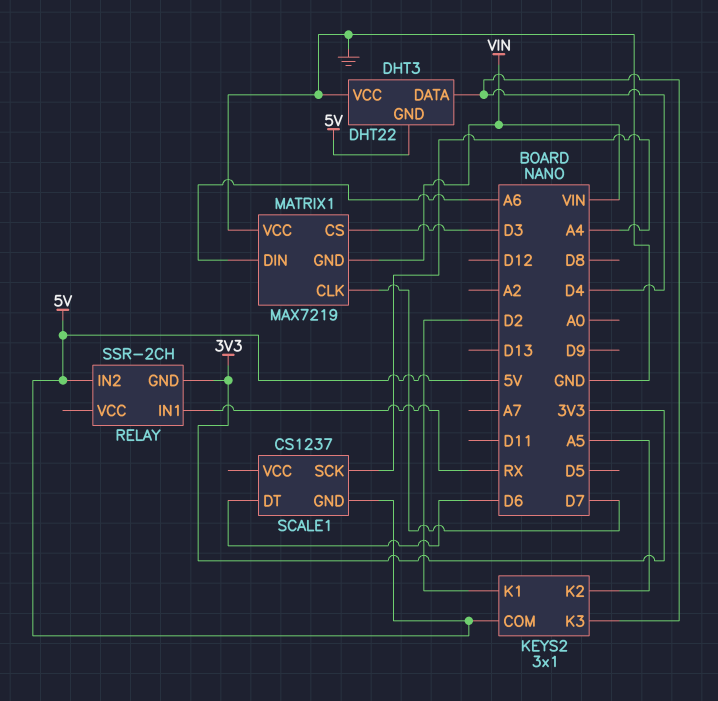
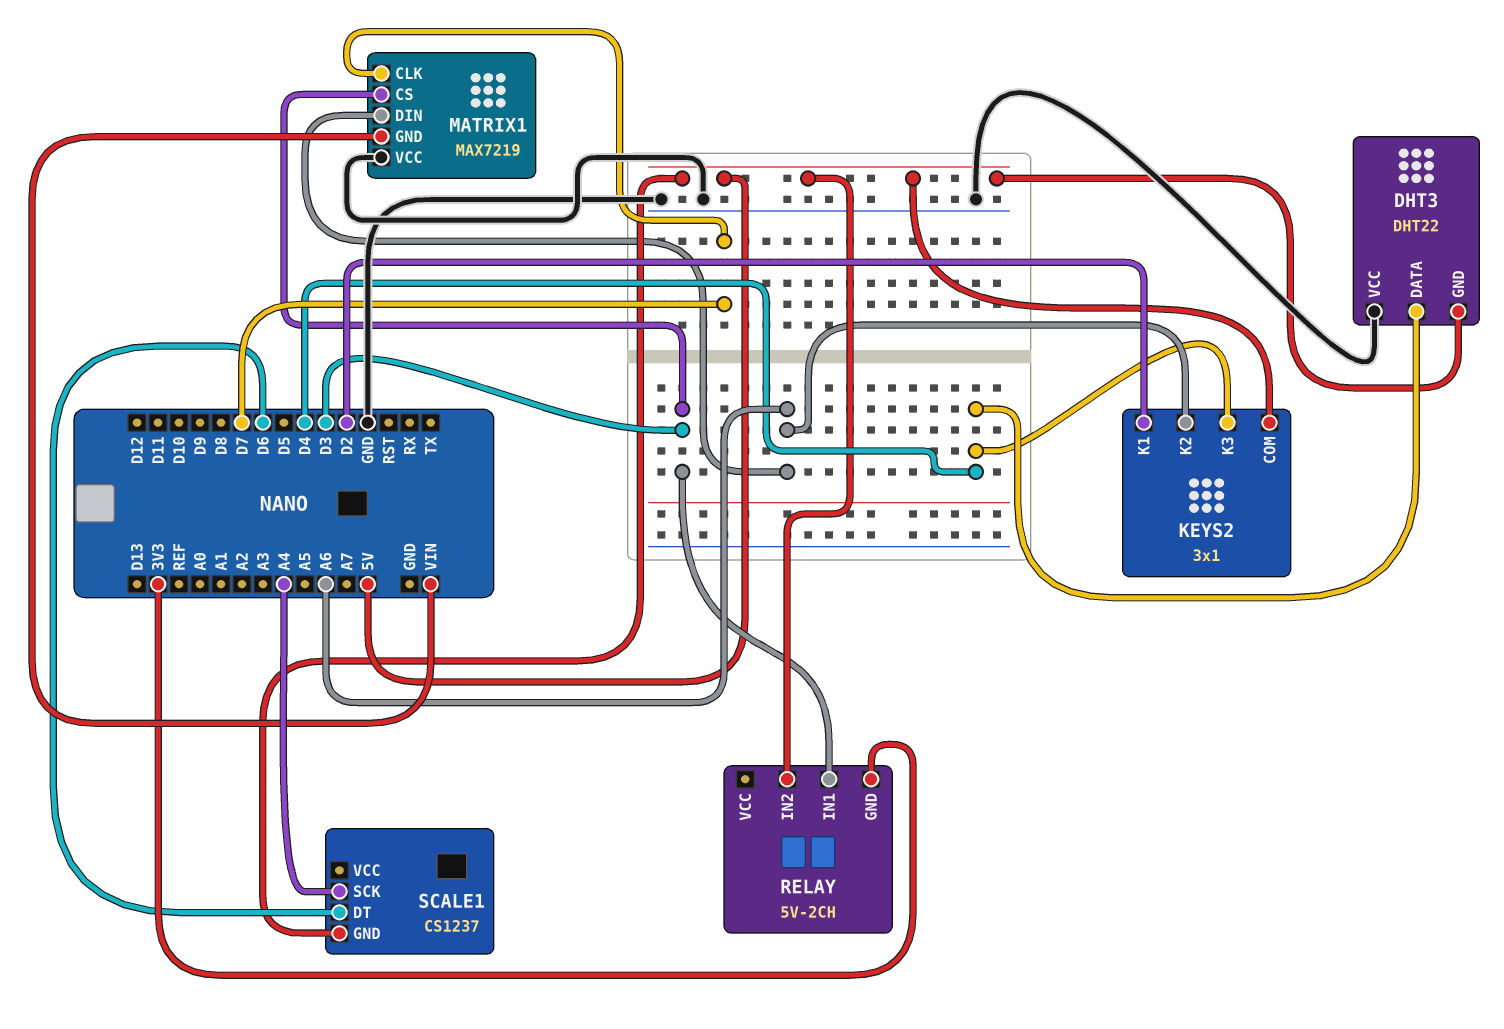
KEYS2 pin K2: A5 -> A6
RELAY: SSR-2CH -> 5V-2CH
RELAY pin IN1: RX -> D3

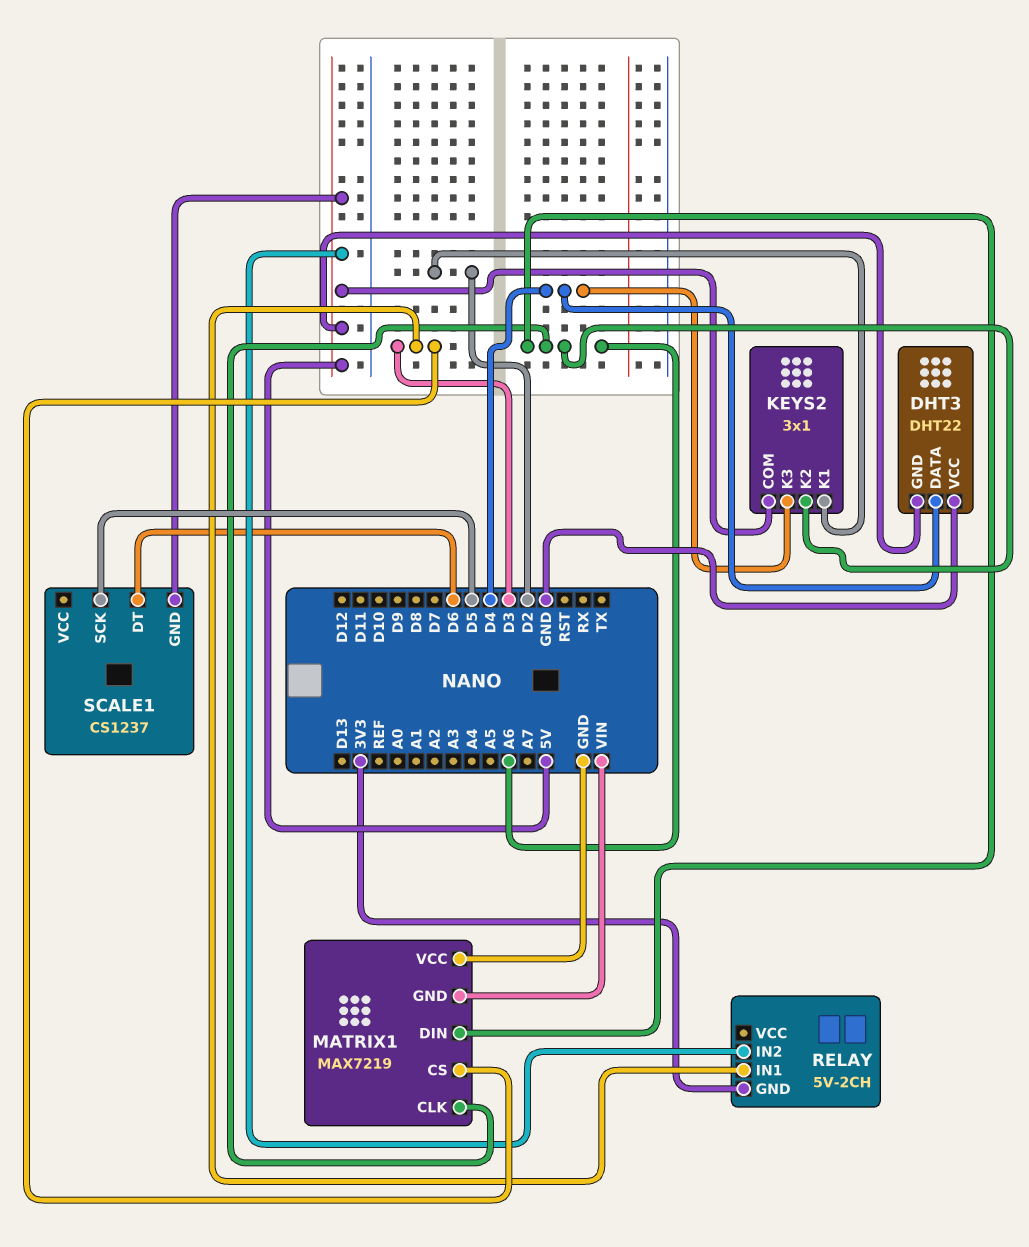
MATRIX1 pin CLK: D7 -> A6
SCALE1 pin SCK: A4 -> D5

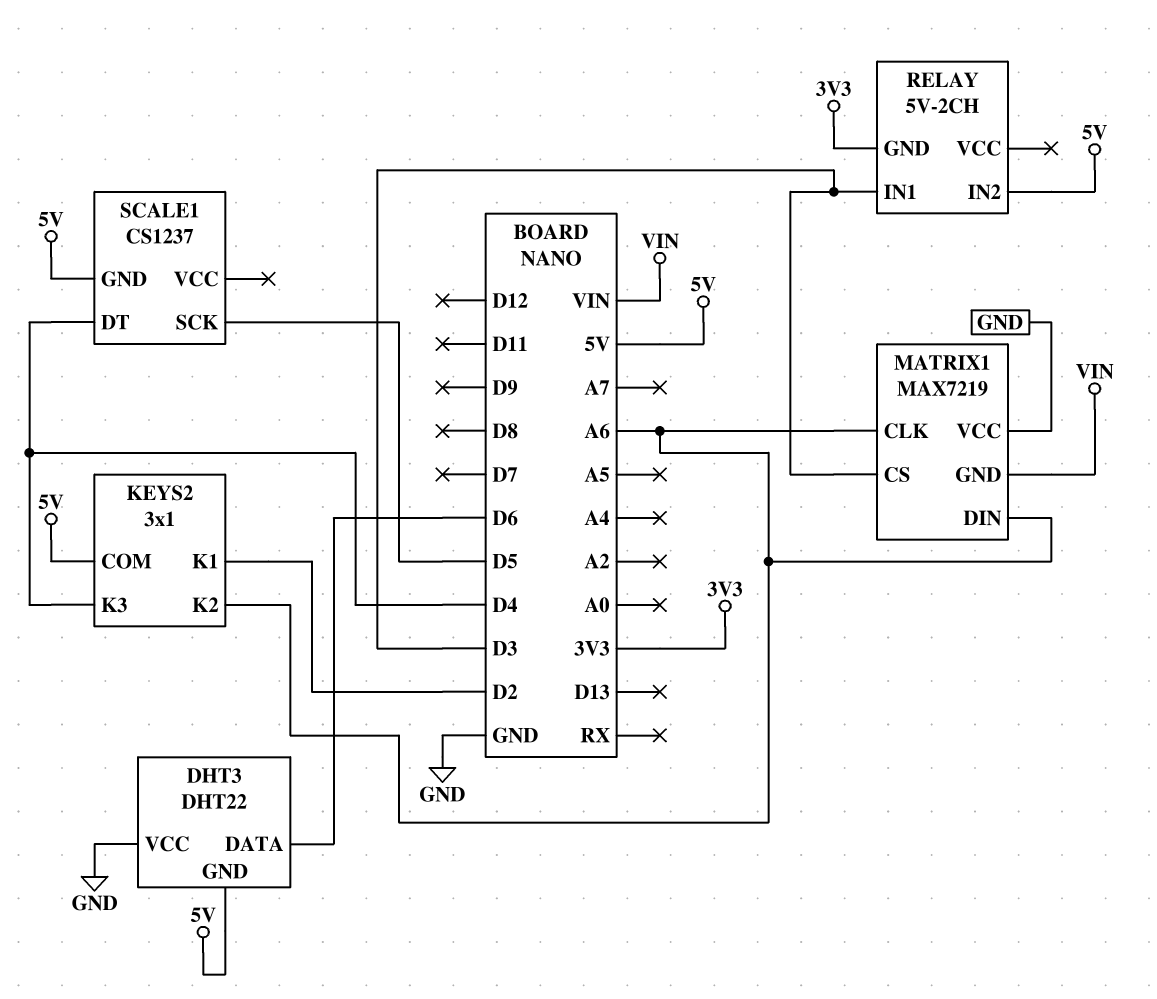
DHT3 pin DATA: D4 -> D6
SCALE1 pin DT: D6 -> D4

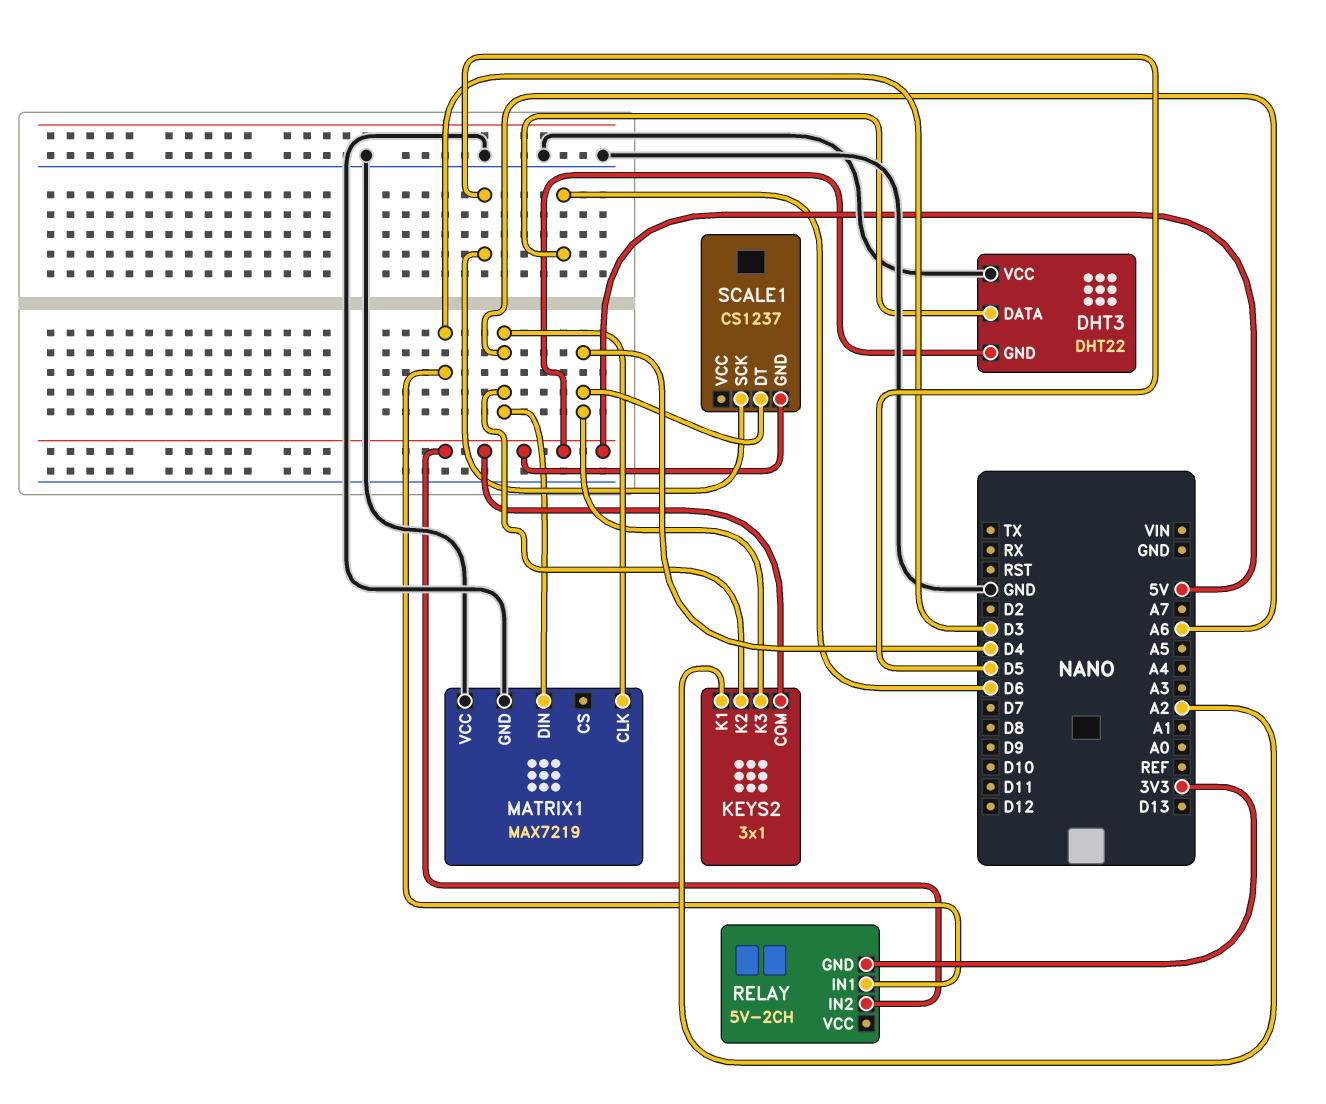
KEYS2 pin K1: D2 -> A2
MATRIX1 pin CS: D3 -> none
MATRIX1 pin GND: VIN -> GND

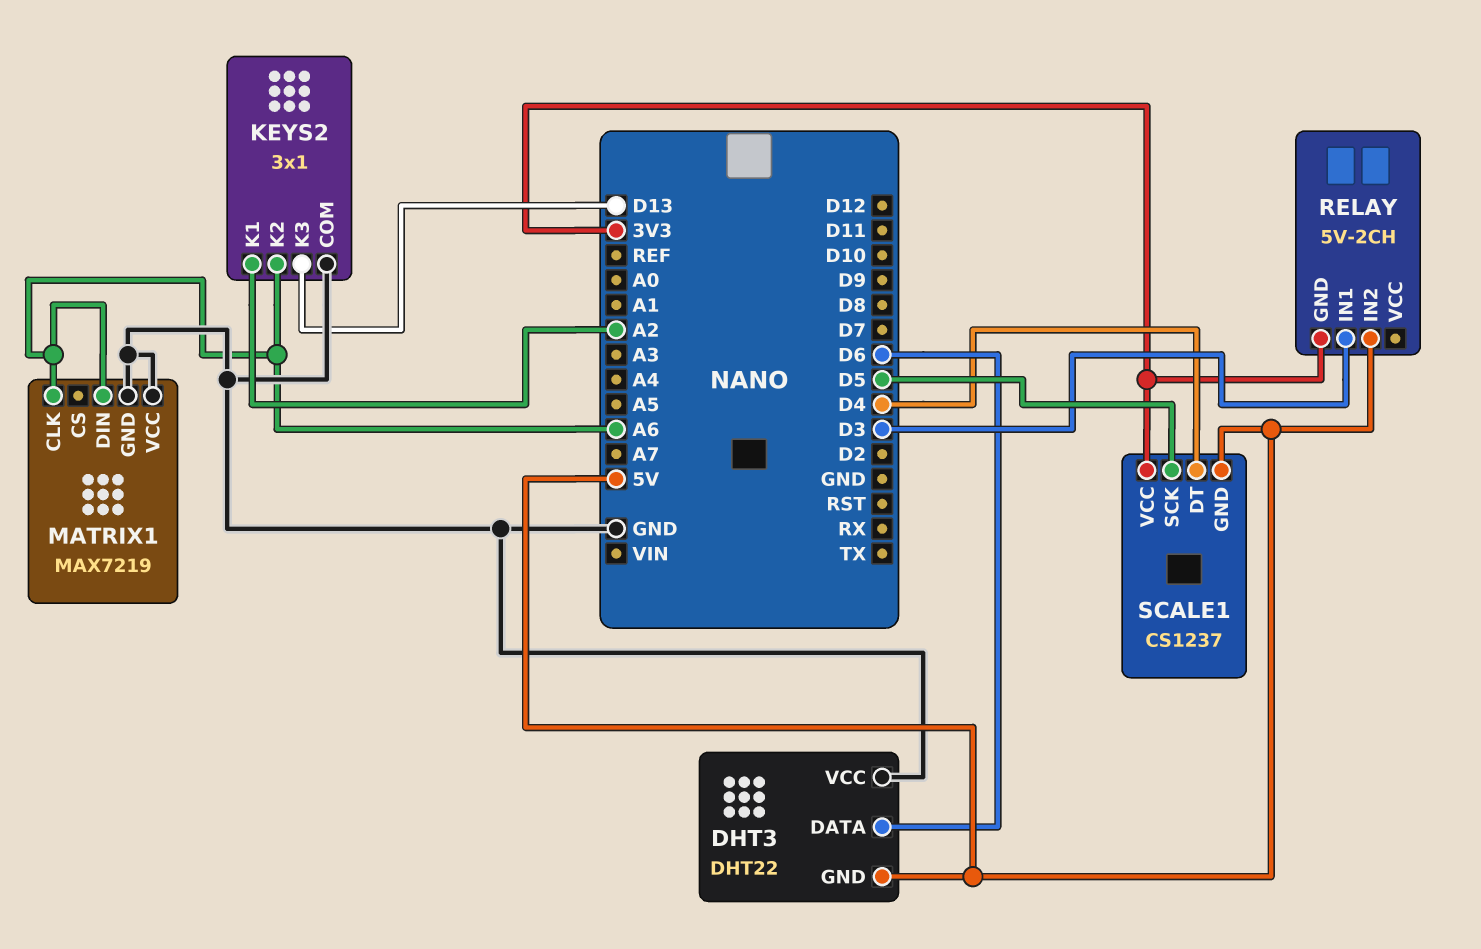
KEYS2 pin COM: 5V -> GND
KEYS2 pin K3: D4 -> D13
SCALE1 pin VCC: none -> 3V3

